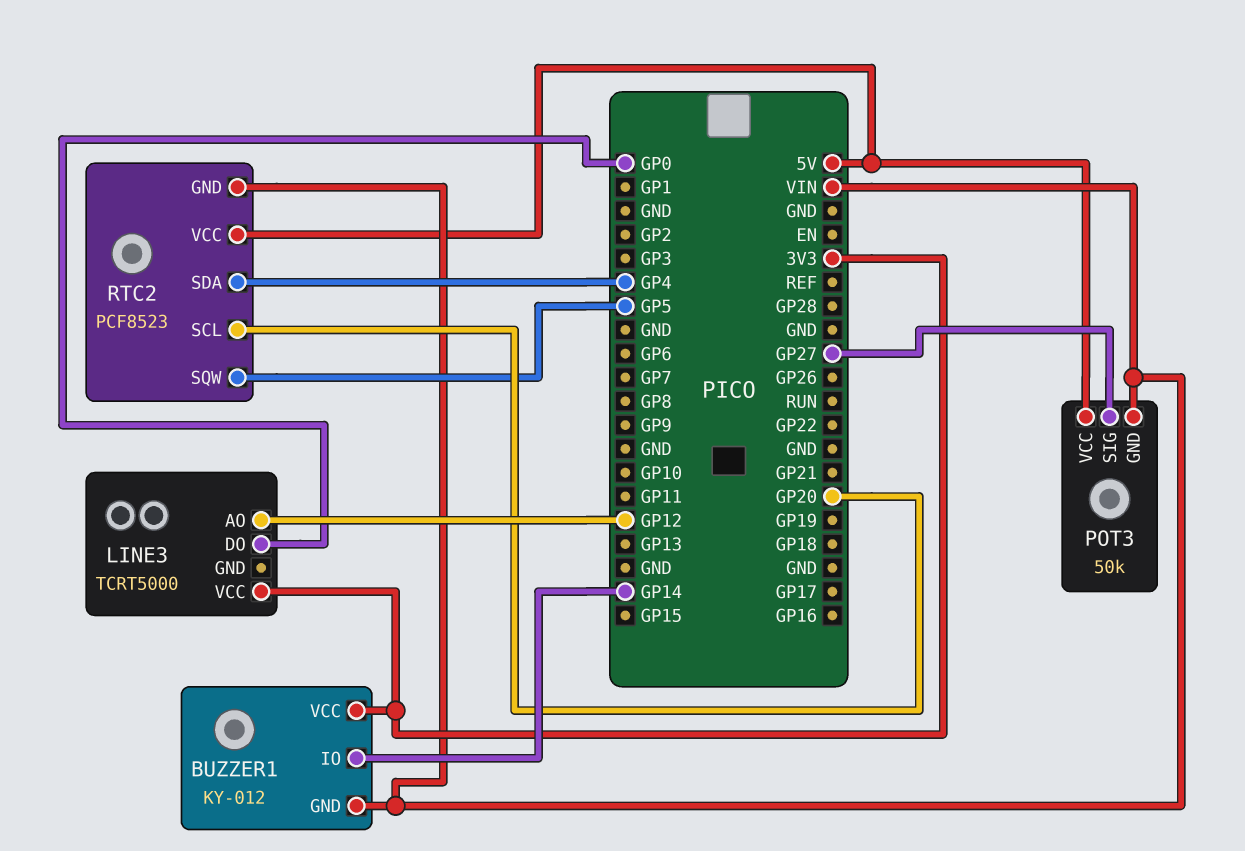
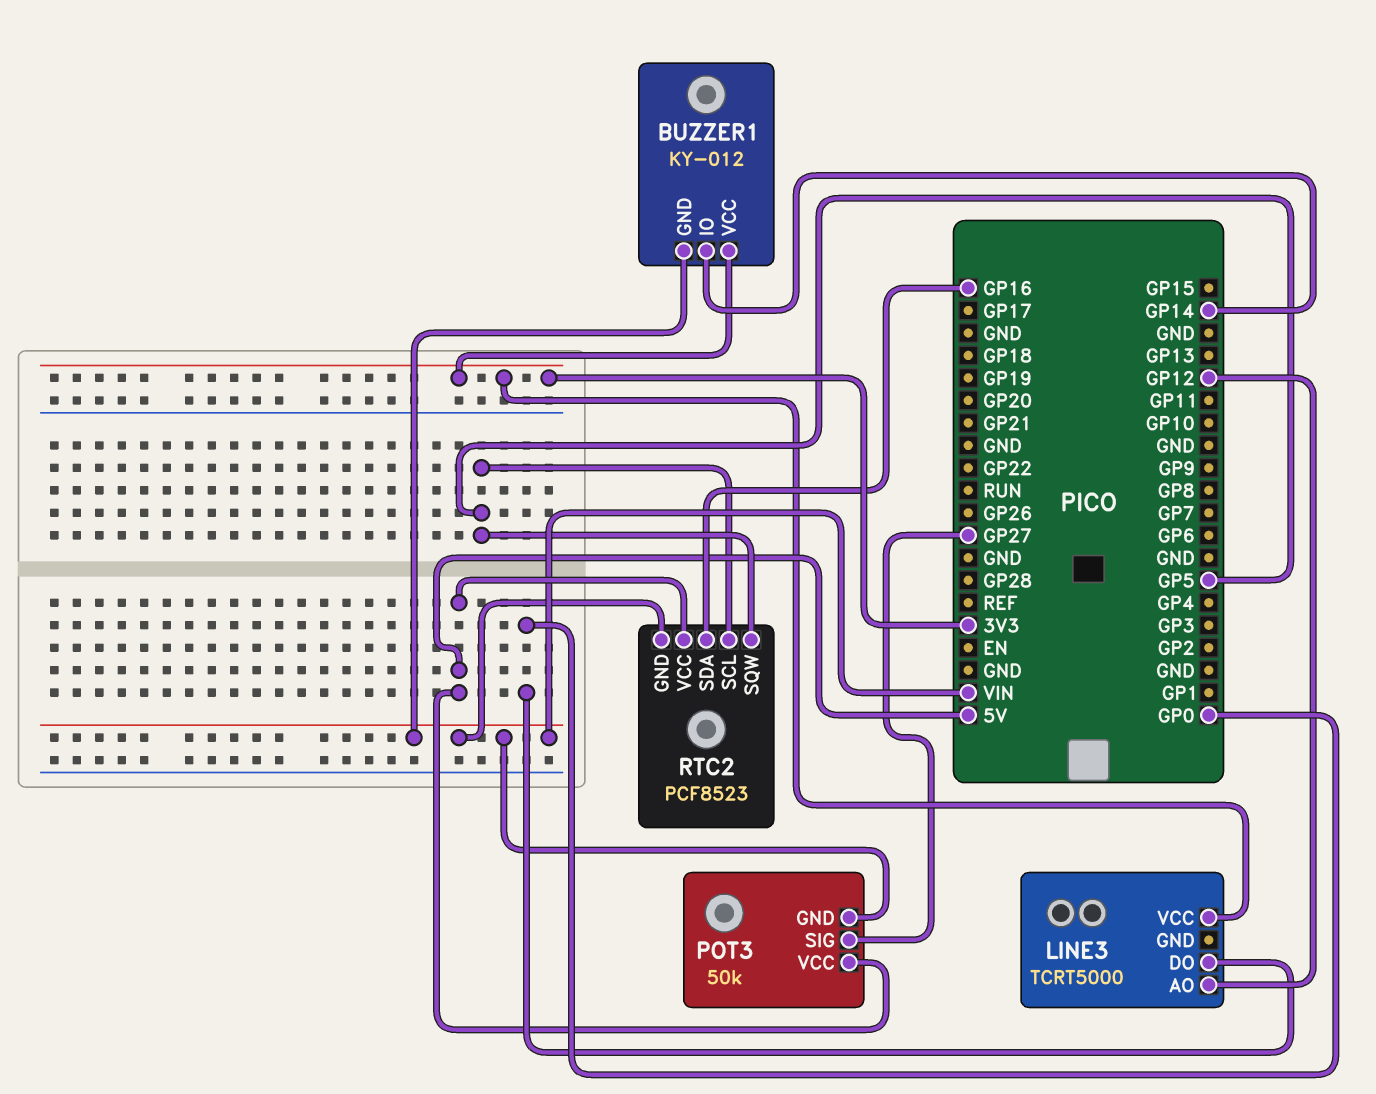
RTC2 pin SCL: GP20 -> GP5
RTC2 pin SDA: GP4 -> GP16

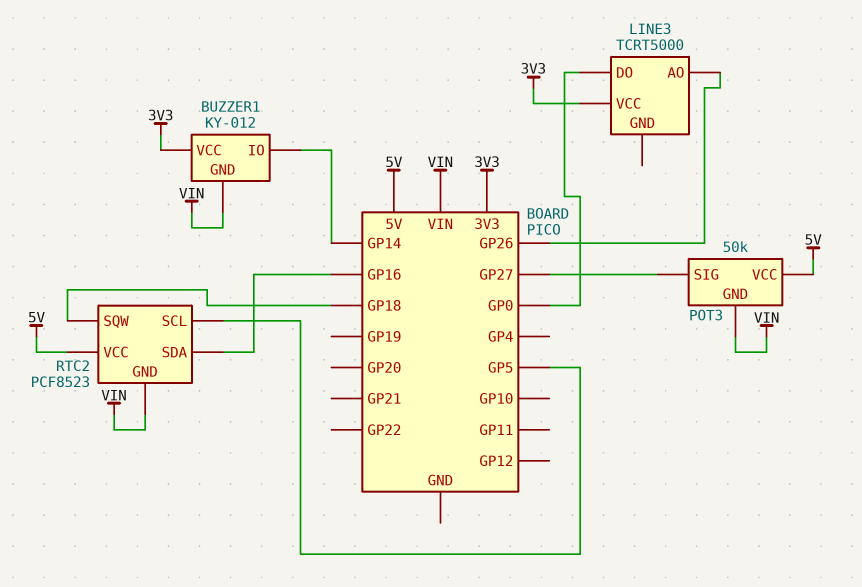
LINE3 pin AO: GP12 -> GP26
RTC2 pin SQW: GP5 -> GP18

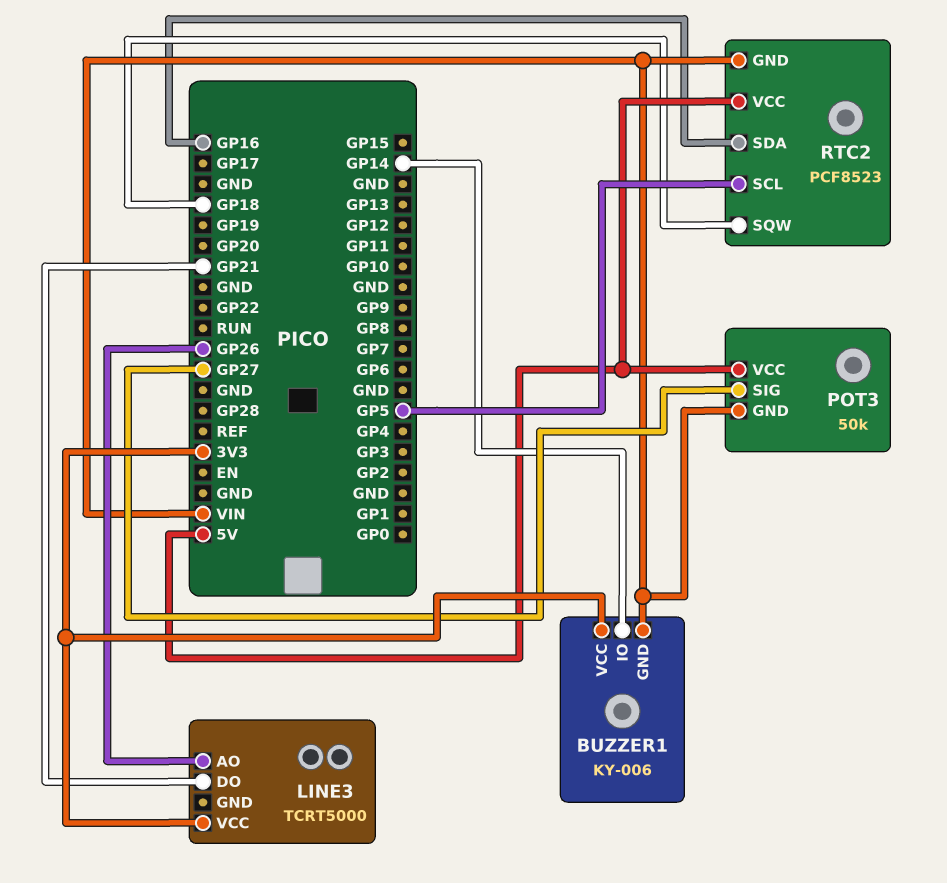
BUZZER1: KY-012 -> KY-006
LINE3 pin DO: GP0 -> GP21

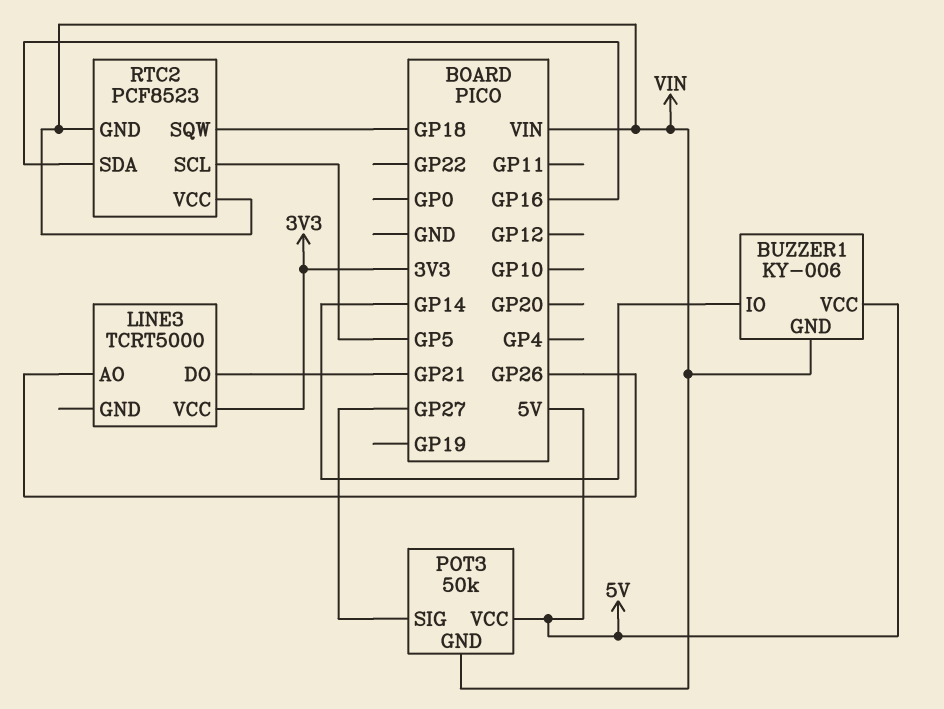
BUZZER1 pin VCC: 3V3 -> 5V
RTC2 pin VCC: 5V -> VIN

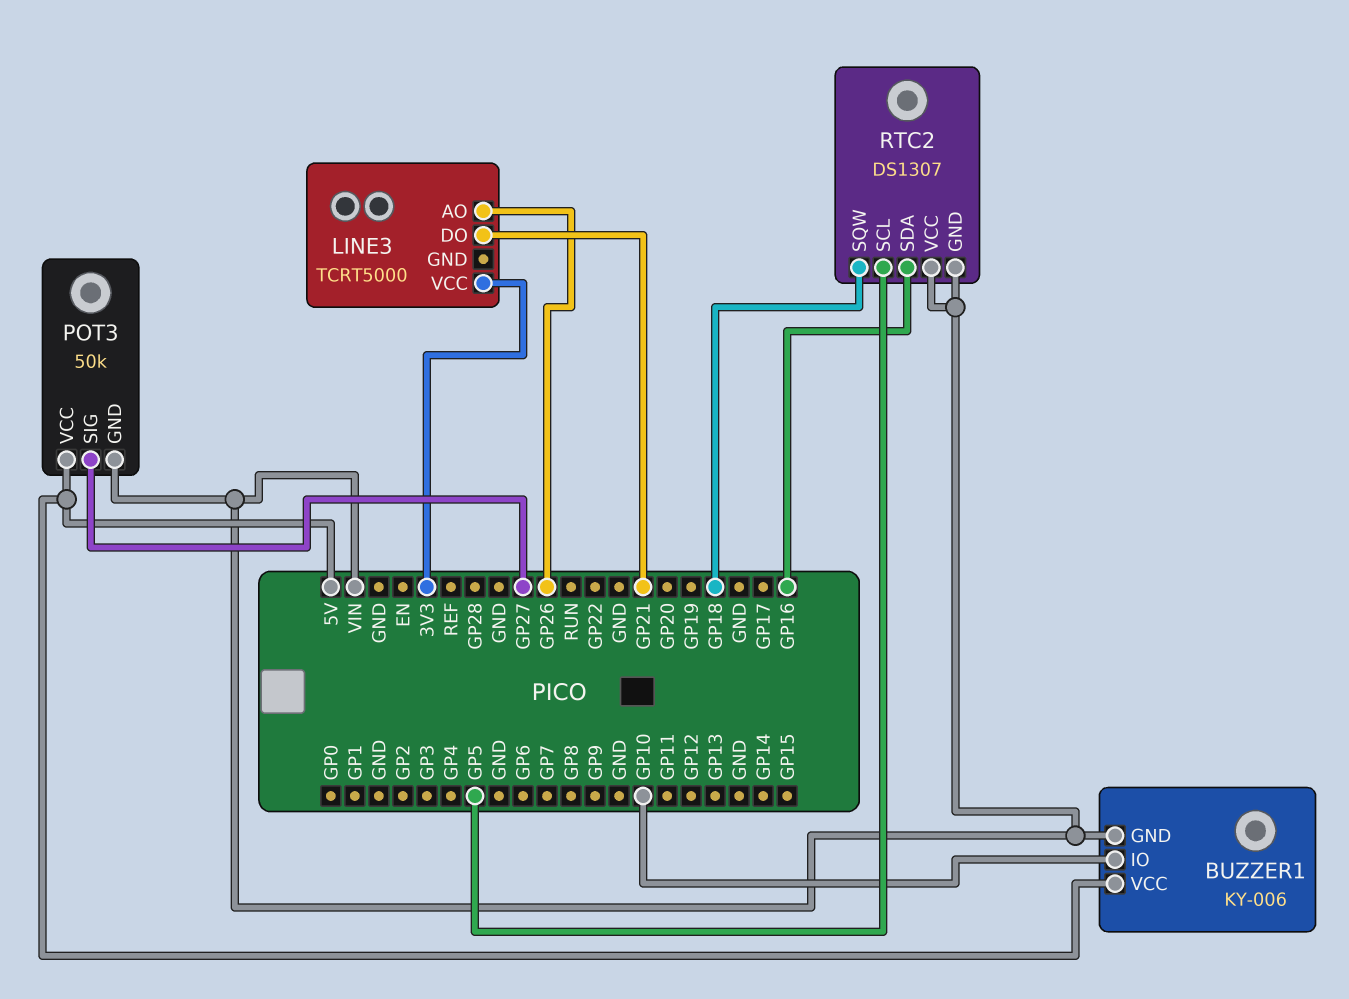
BUZZER1 pin IO: GP14 -> GP10
RTC2: PCF8523 -> DS1307

